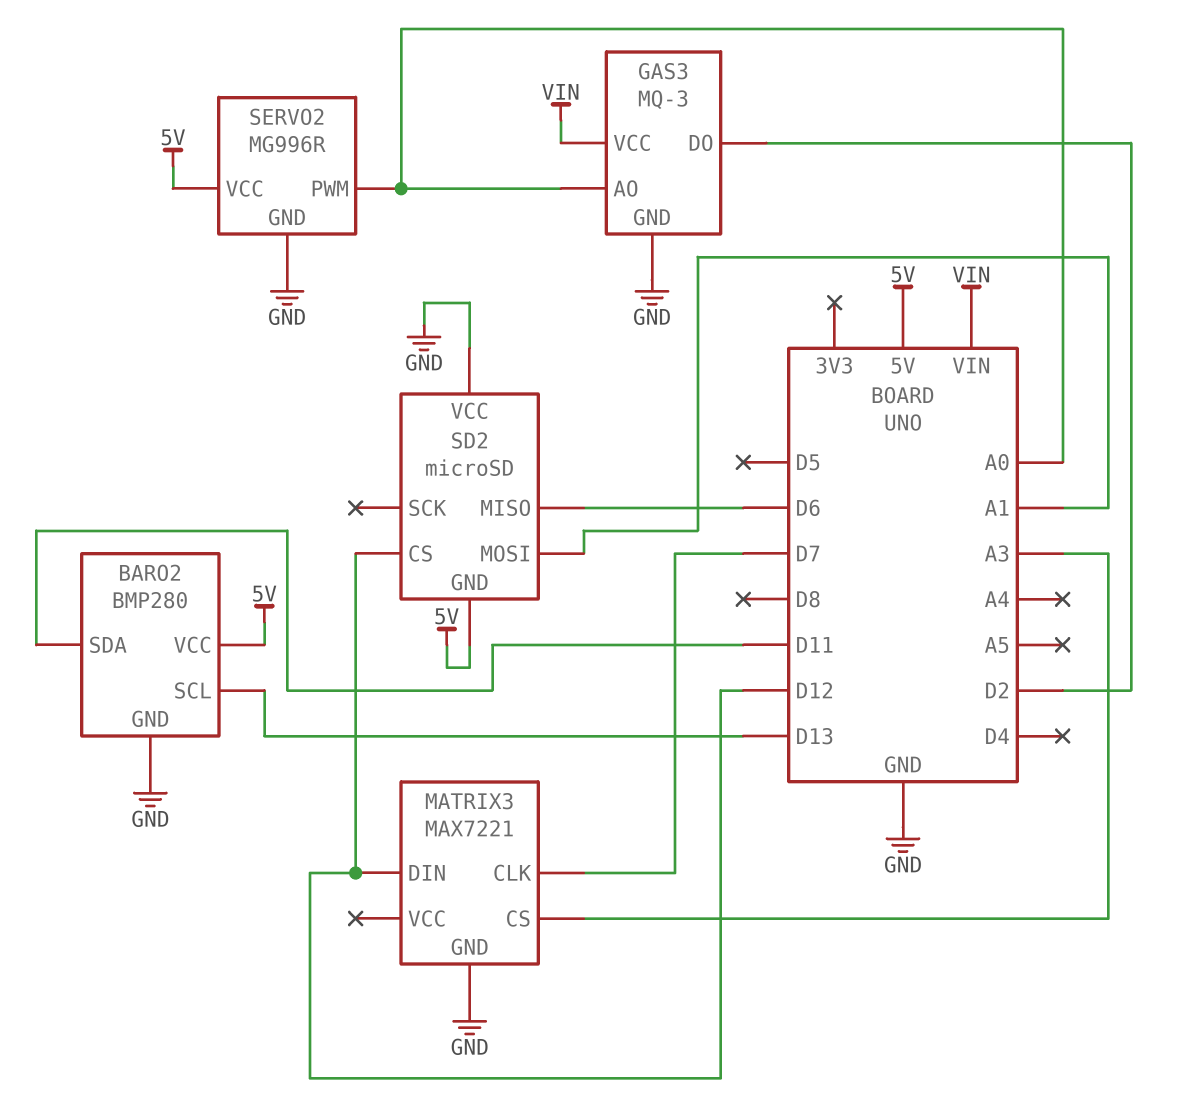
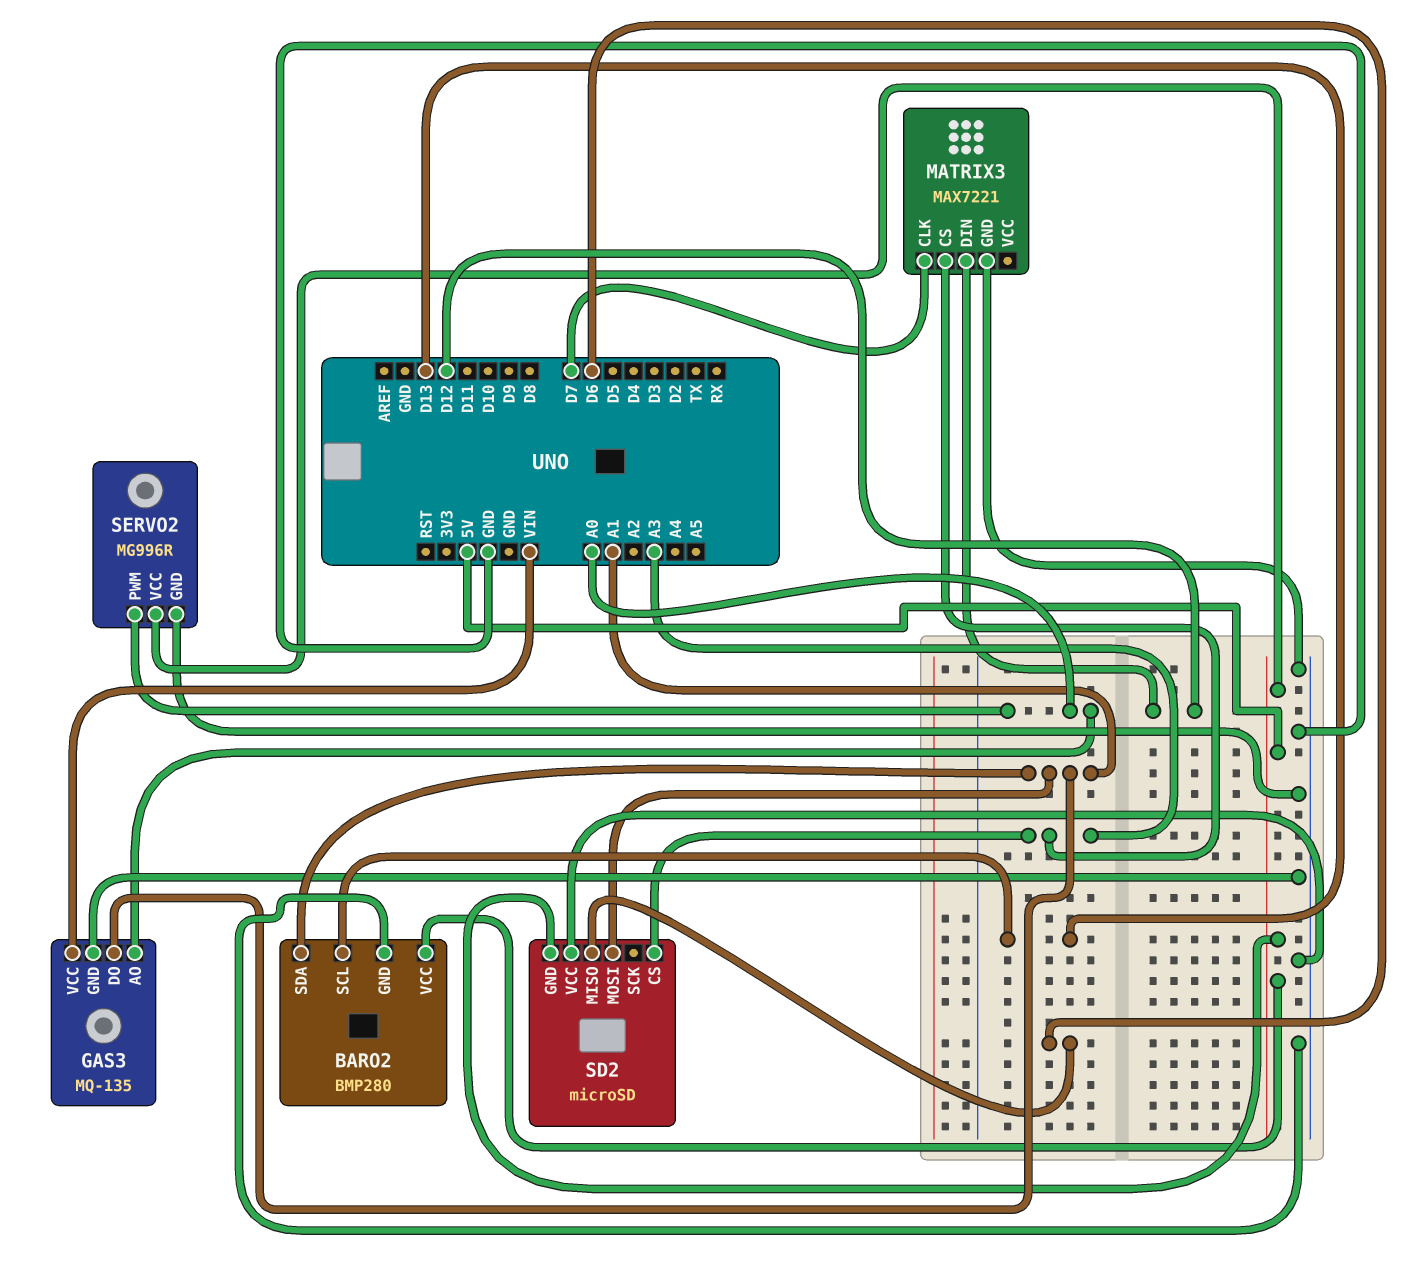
BARO2 pin SDA: D11 -> A1
GAS3: MQ-3 -> MQ-135
GAS3 pin DO: D2 -> A1
SD2 pin CS: D12 -> A3

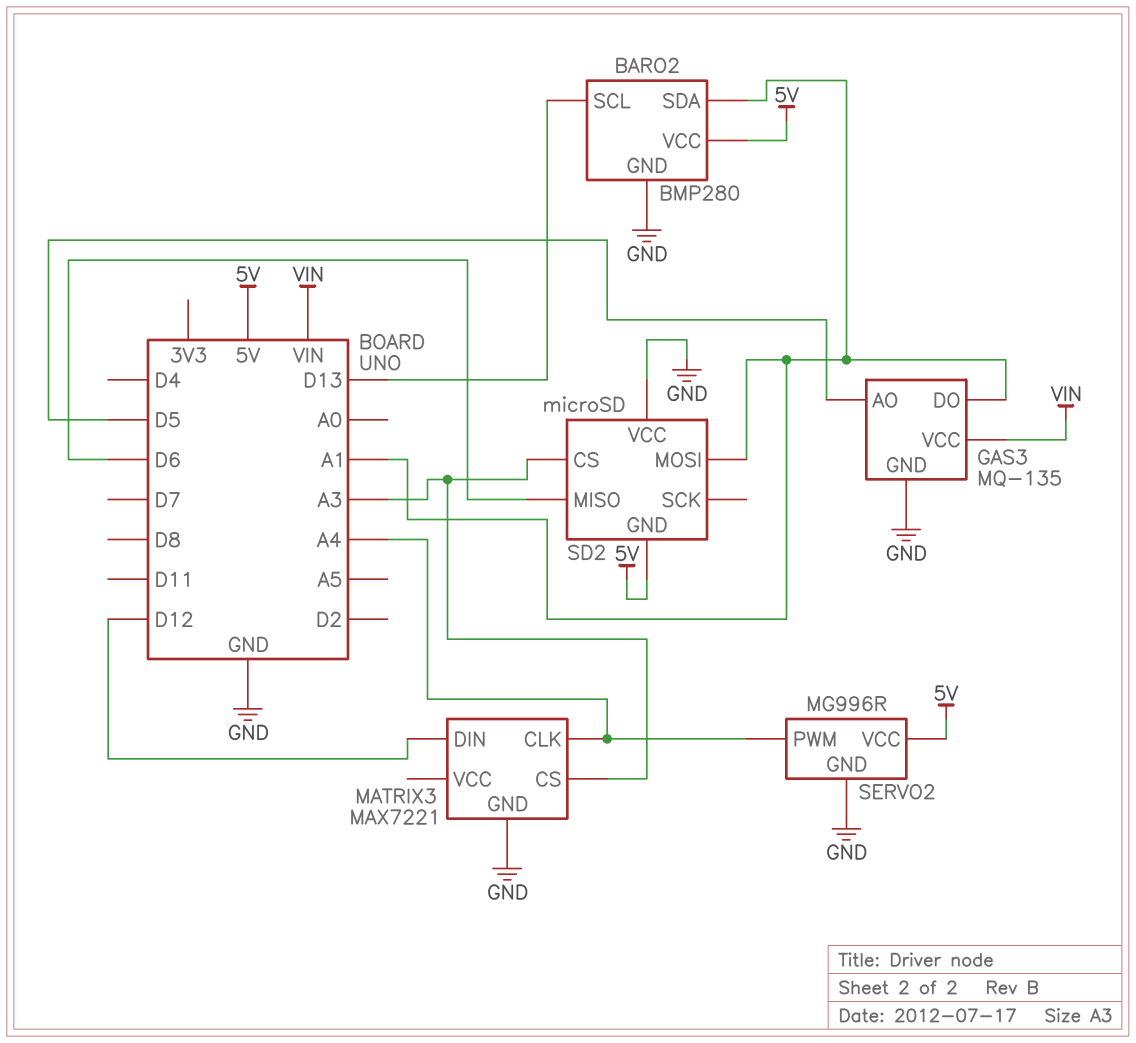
GAS3 pin AO: A0 -> D5
MATRIX3 pin CLK: D7 -> A4
SERVO2 pin PWM: A0 -> A4

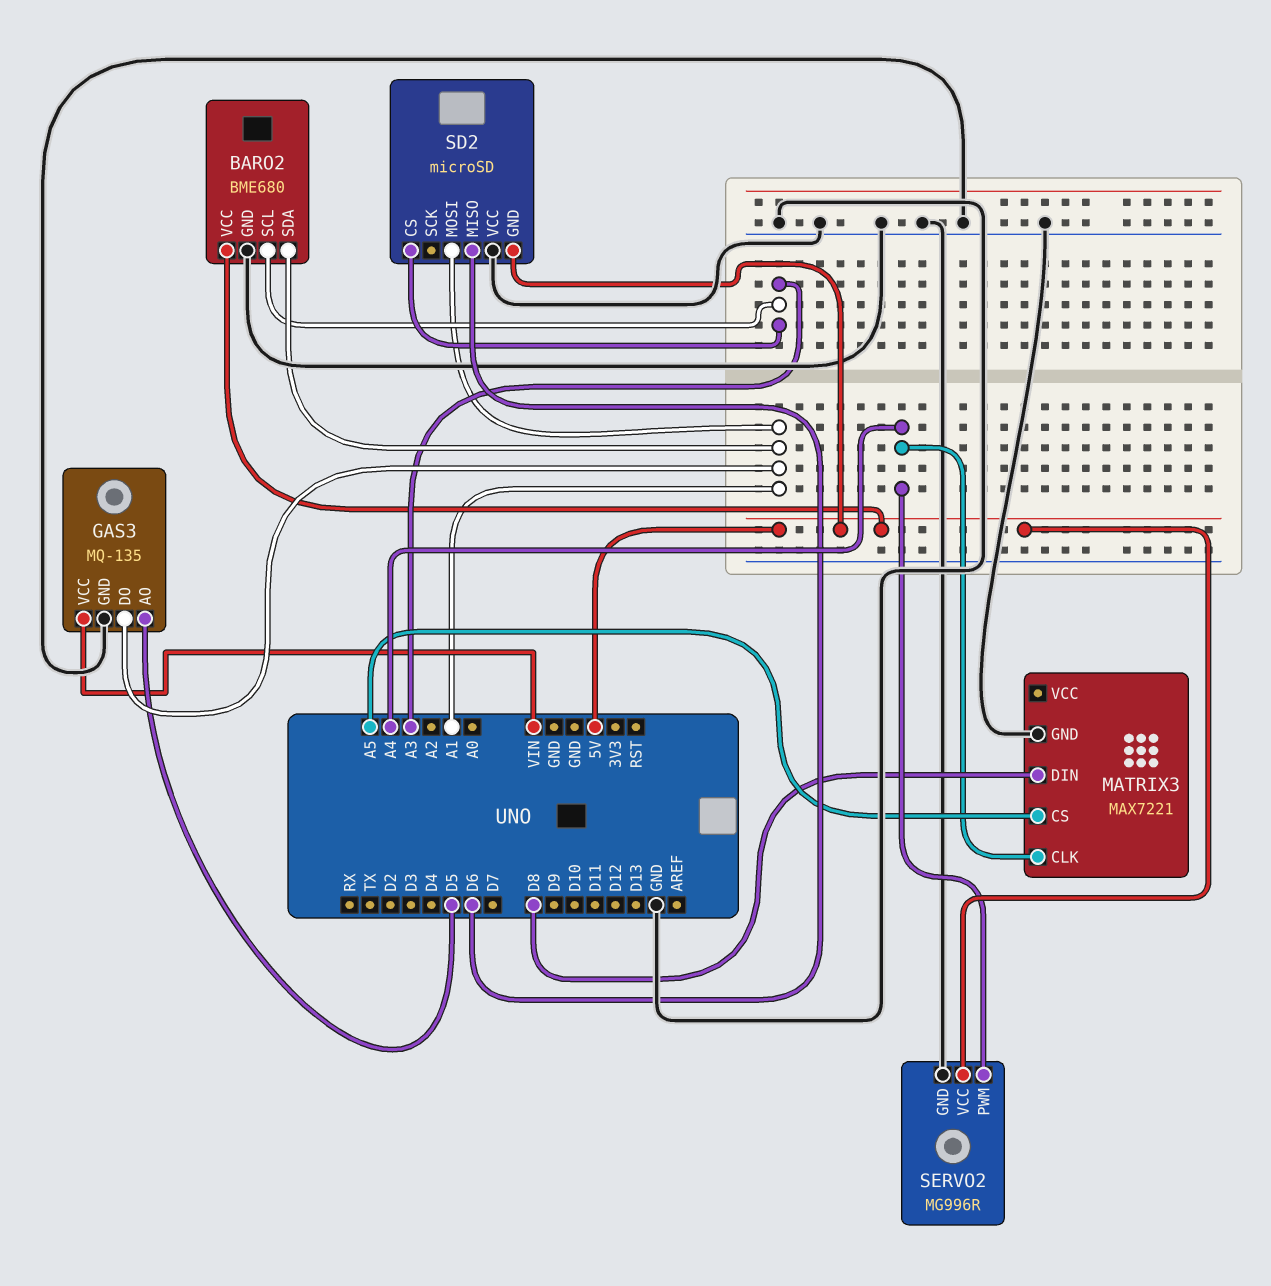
BARO2: BMP280 -> BME680
BARO2 pin SCL: D13 -> A3
MATRIX3 pin CS: A3 -> A5
MATRIX3 pin DIN: D12 -> D8

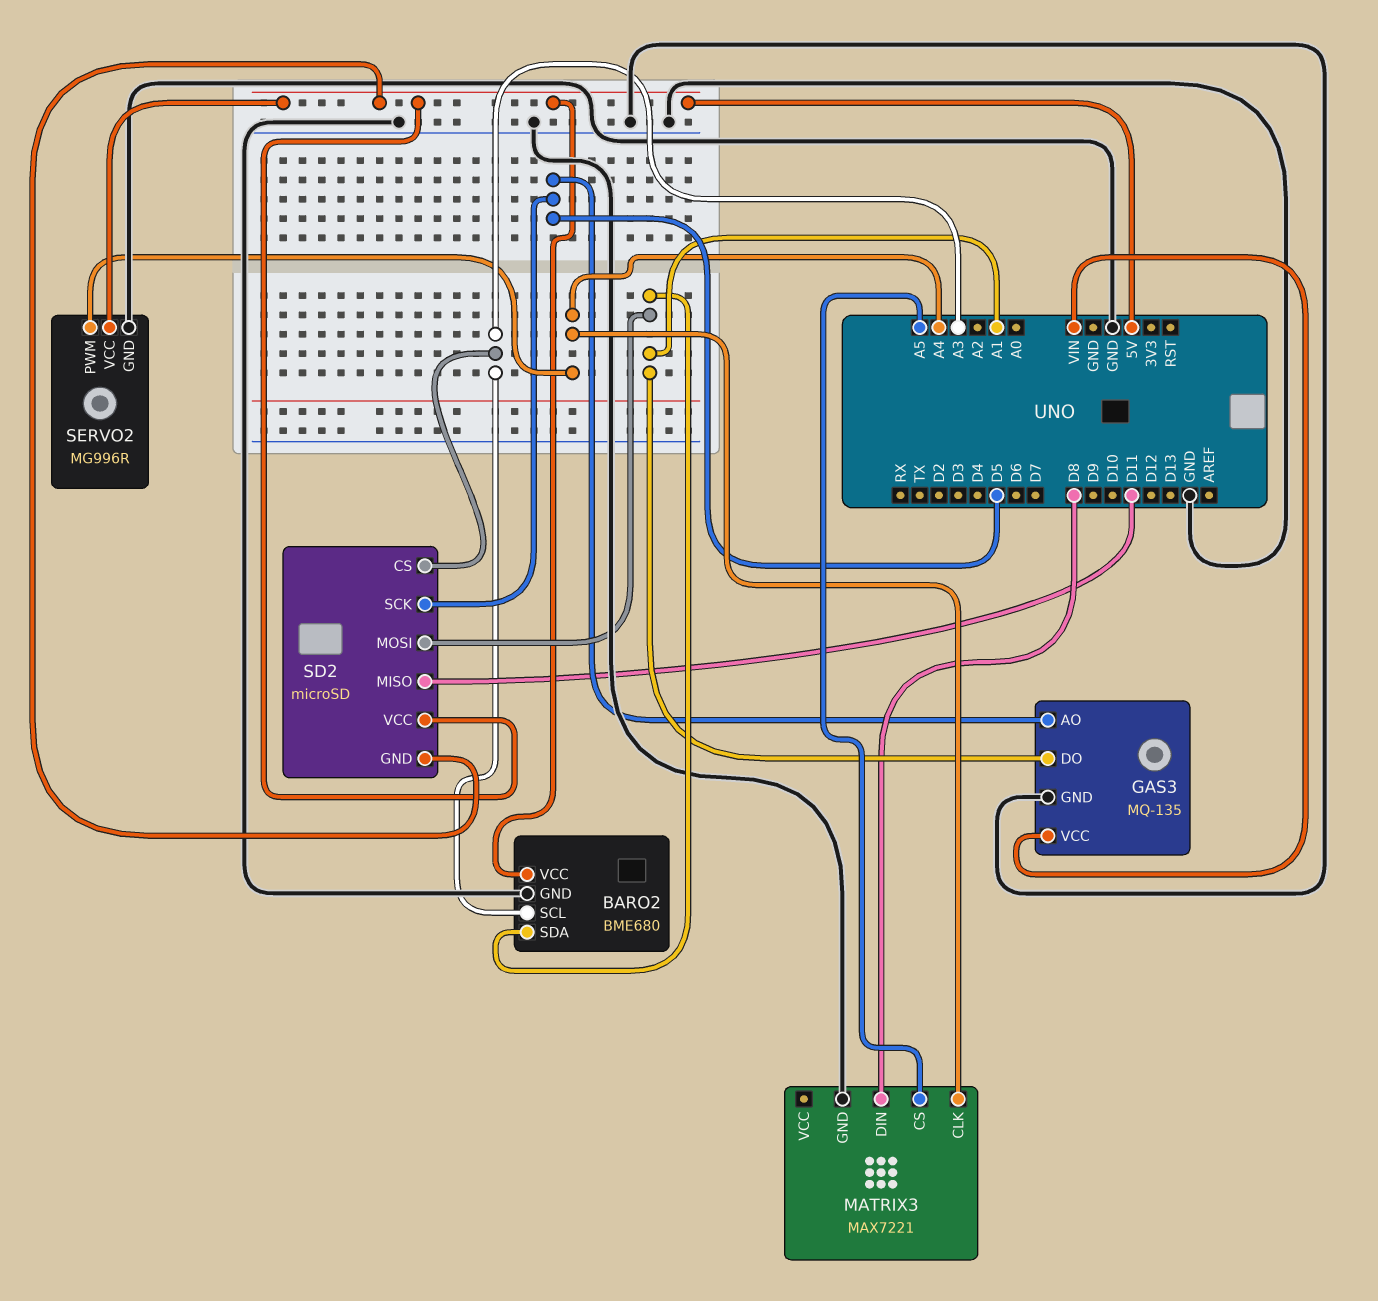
SD2 pin MISO: D6 -> D11
SD2 pin SCK: none -> D5
SD2 pin VCC: GND -> 5V

